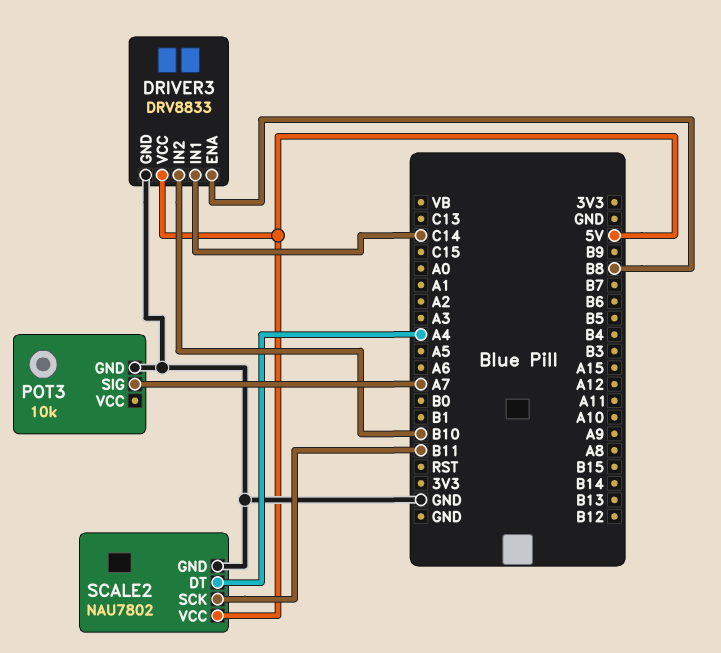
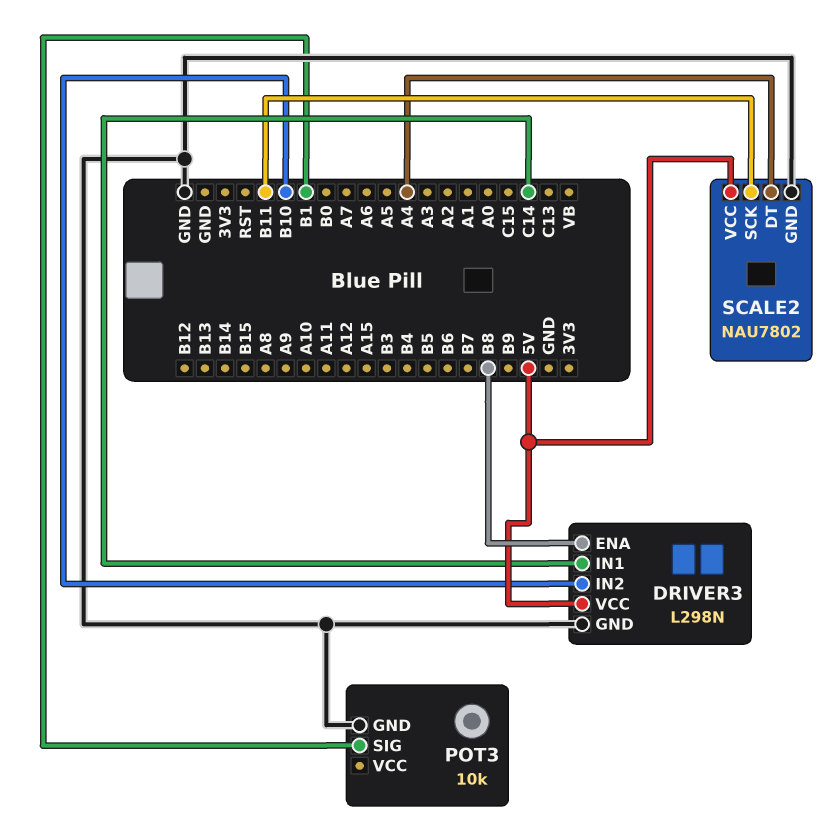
DRIVER3: DRV8833 -> L298N
POT3 pin SIG: A7 -> B1

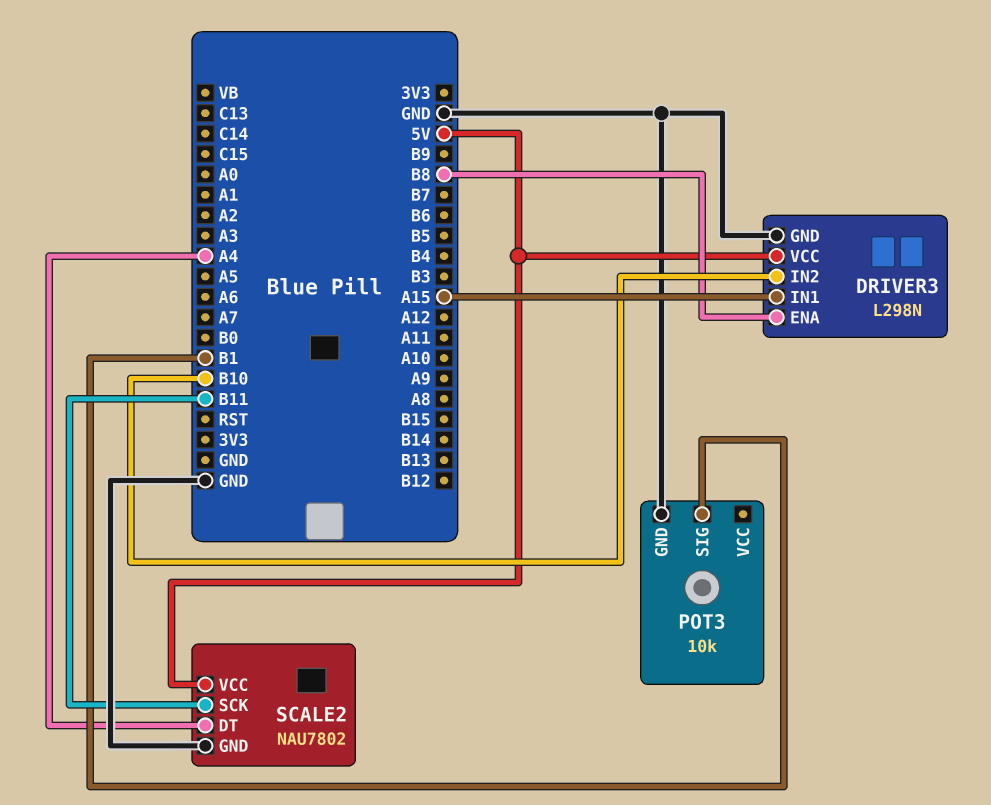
DRIVER3 pin IN1: C14 -> A15

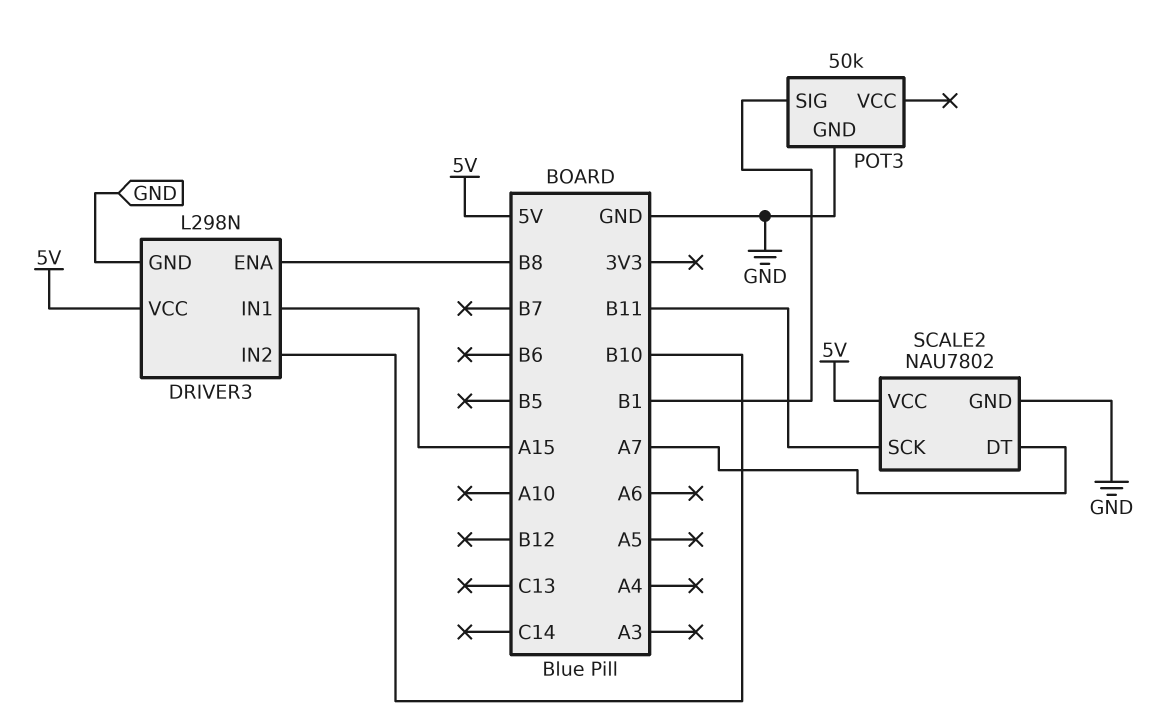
POT3: 10k -> 50k
SCALE2 pin DT: A4 -> A7

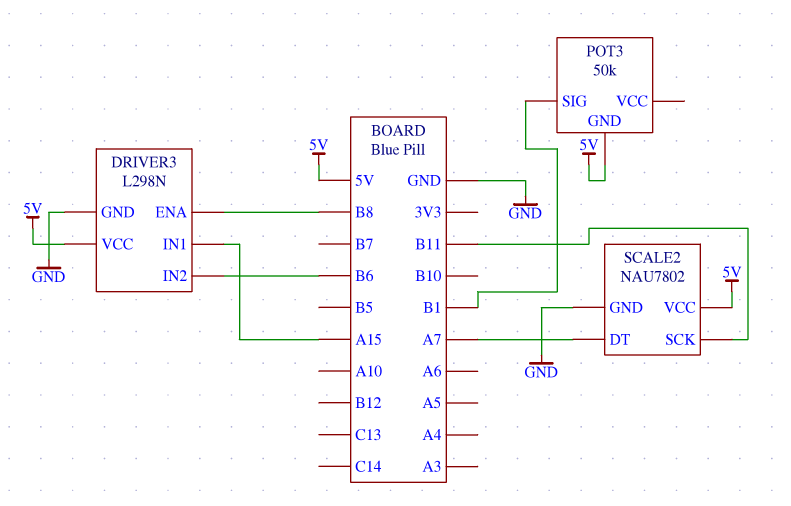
DRIVER3 pin IN2: B10 -> B6
POT3 pin GND: GND -> 5V

